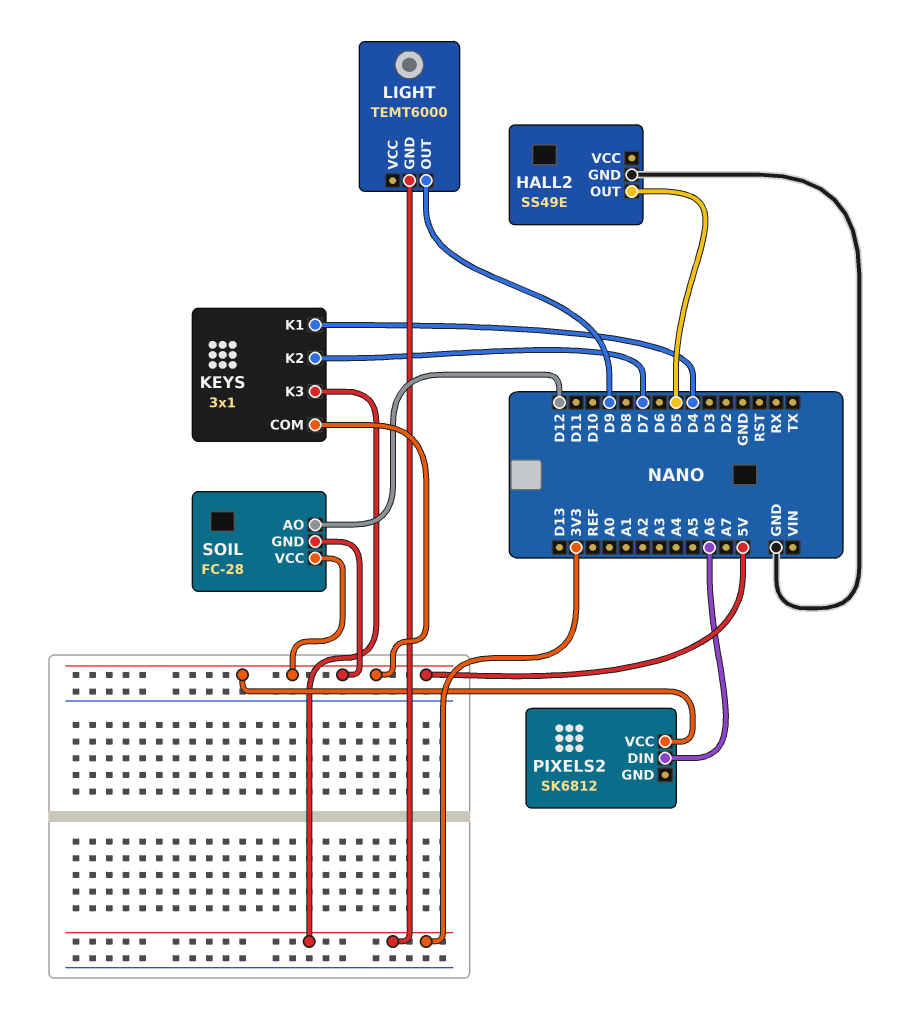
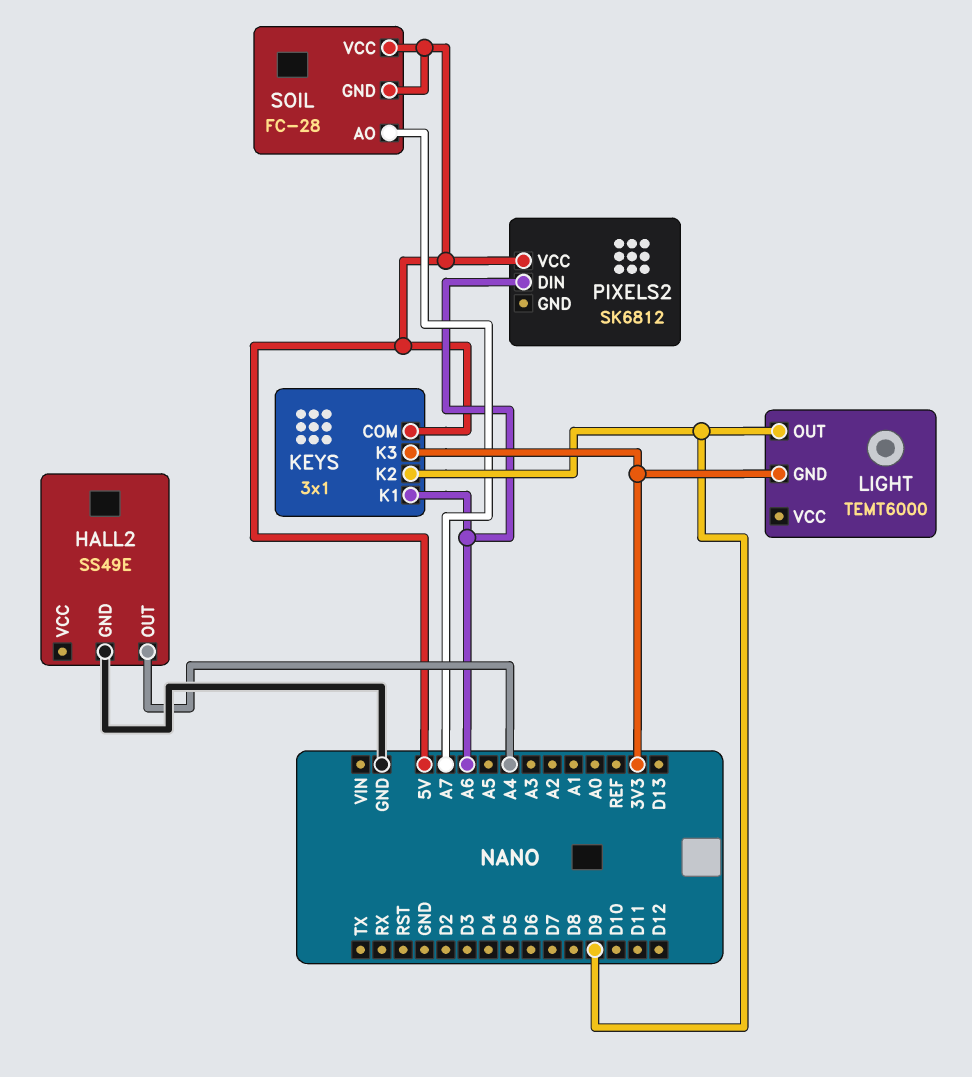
HALL2 pin OUT: D5 -> A4
KEYS pin K1: D4 -> A6
KEYS pin K2: D7 -> D9
SOIL pin AO: D12 -> A7

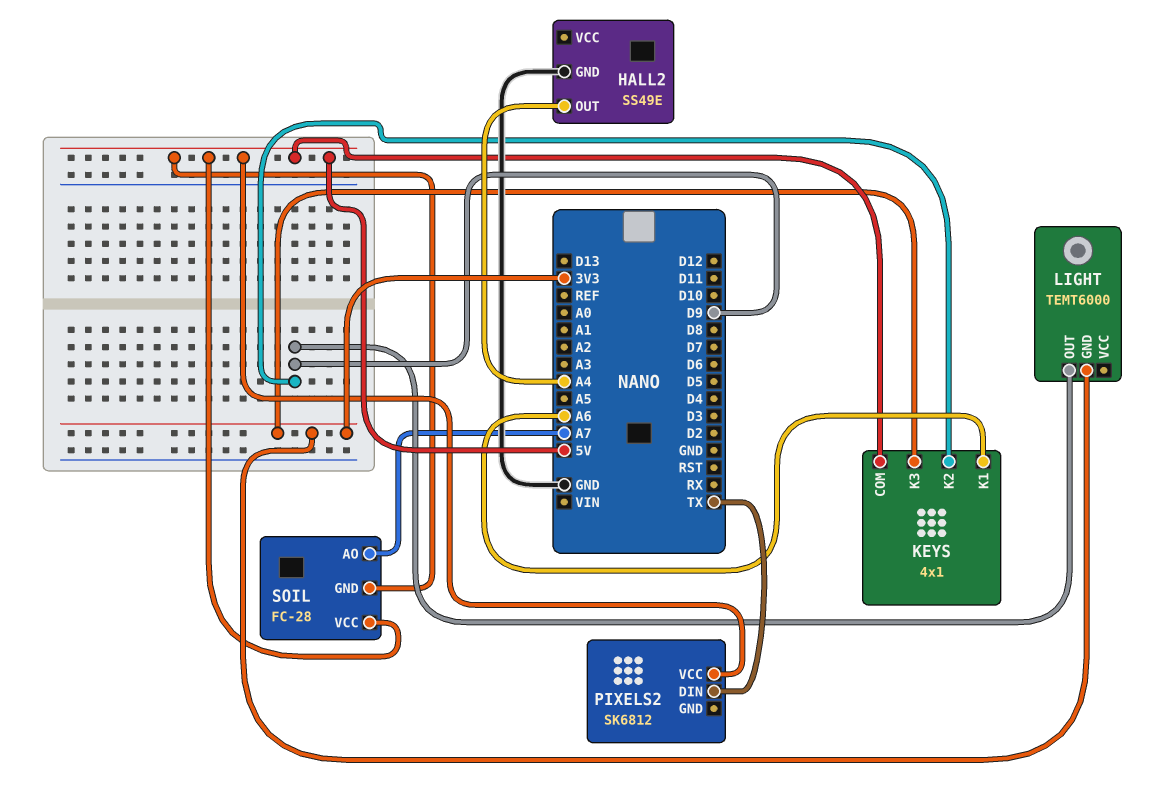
KEYS: 3x1 -> 4x1
PIXELS2 pin DIN: A6 -> TX

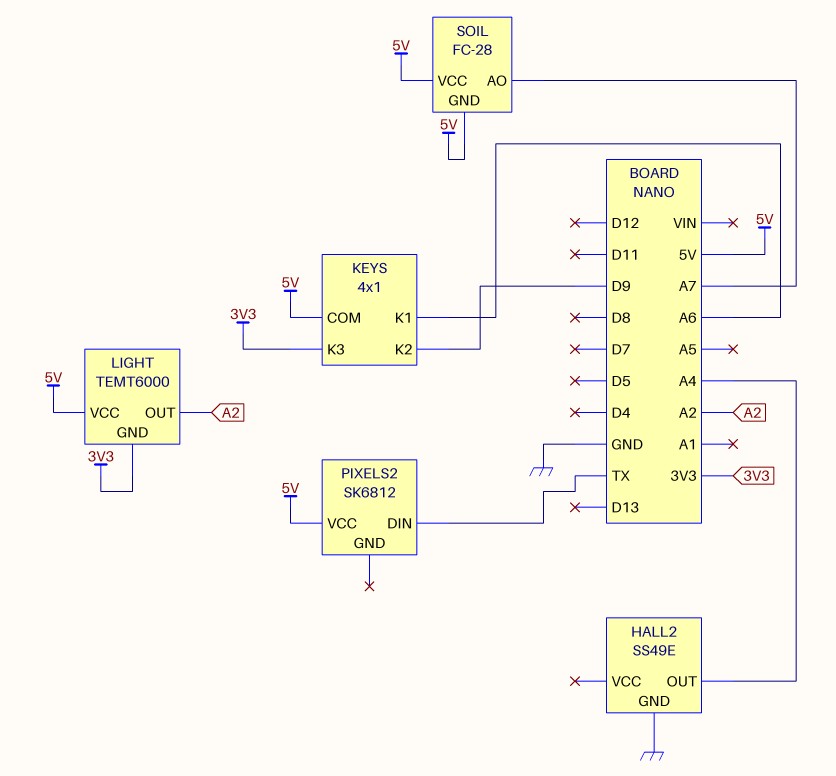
LIGHT pin OUT: D9 -> A2
LIGHT pin VCC: none -> 5V

